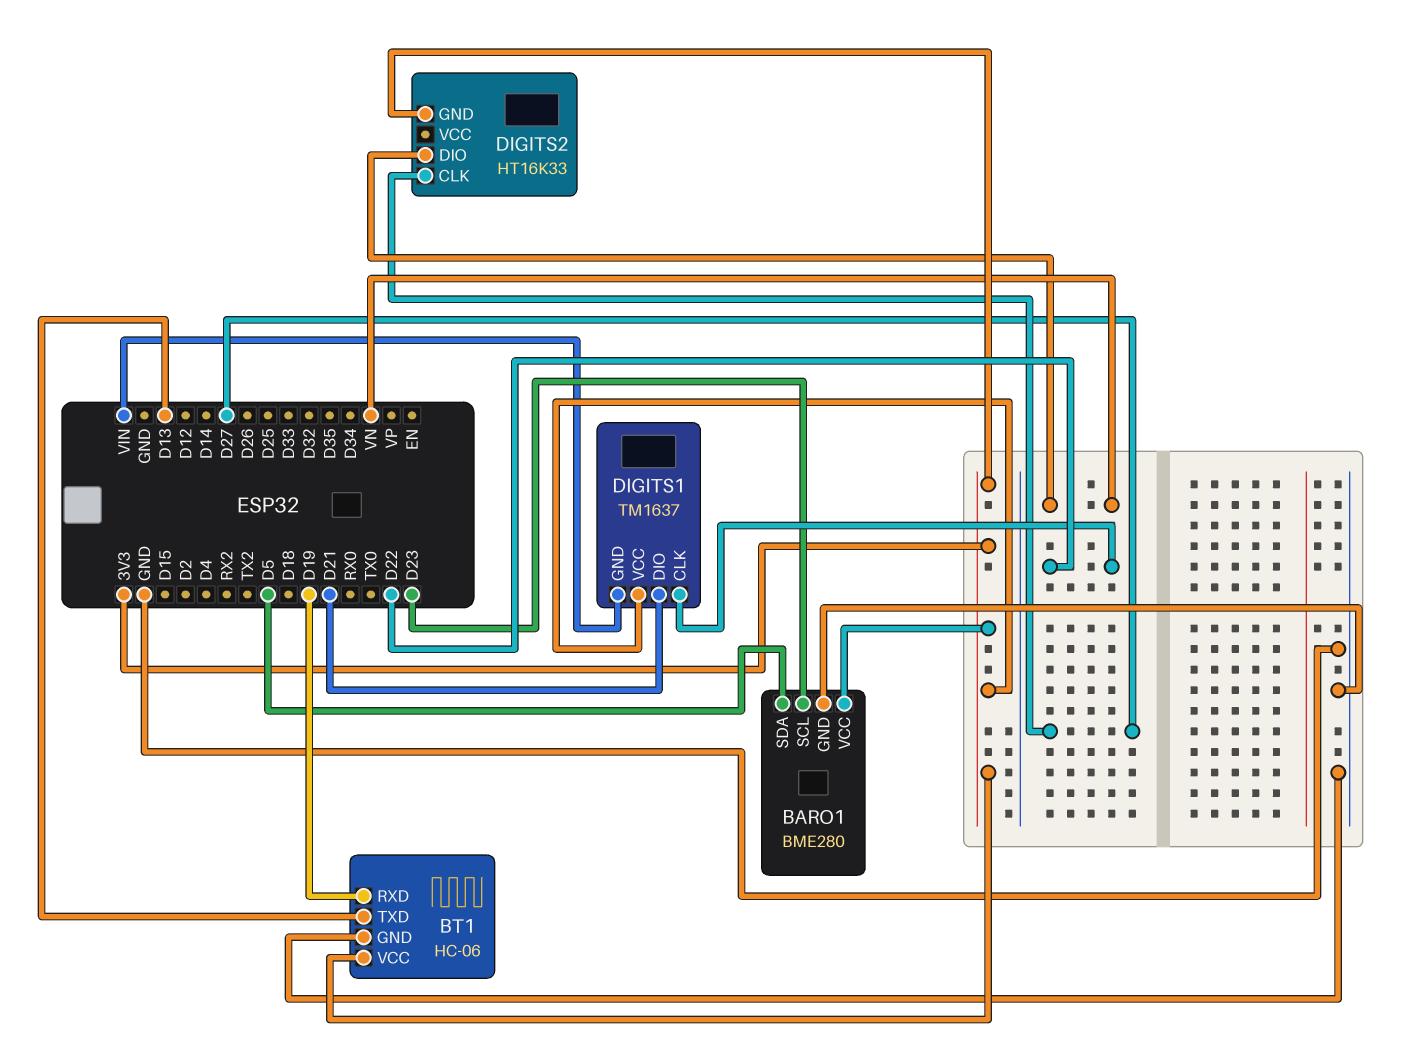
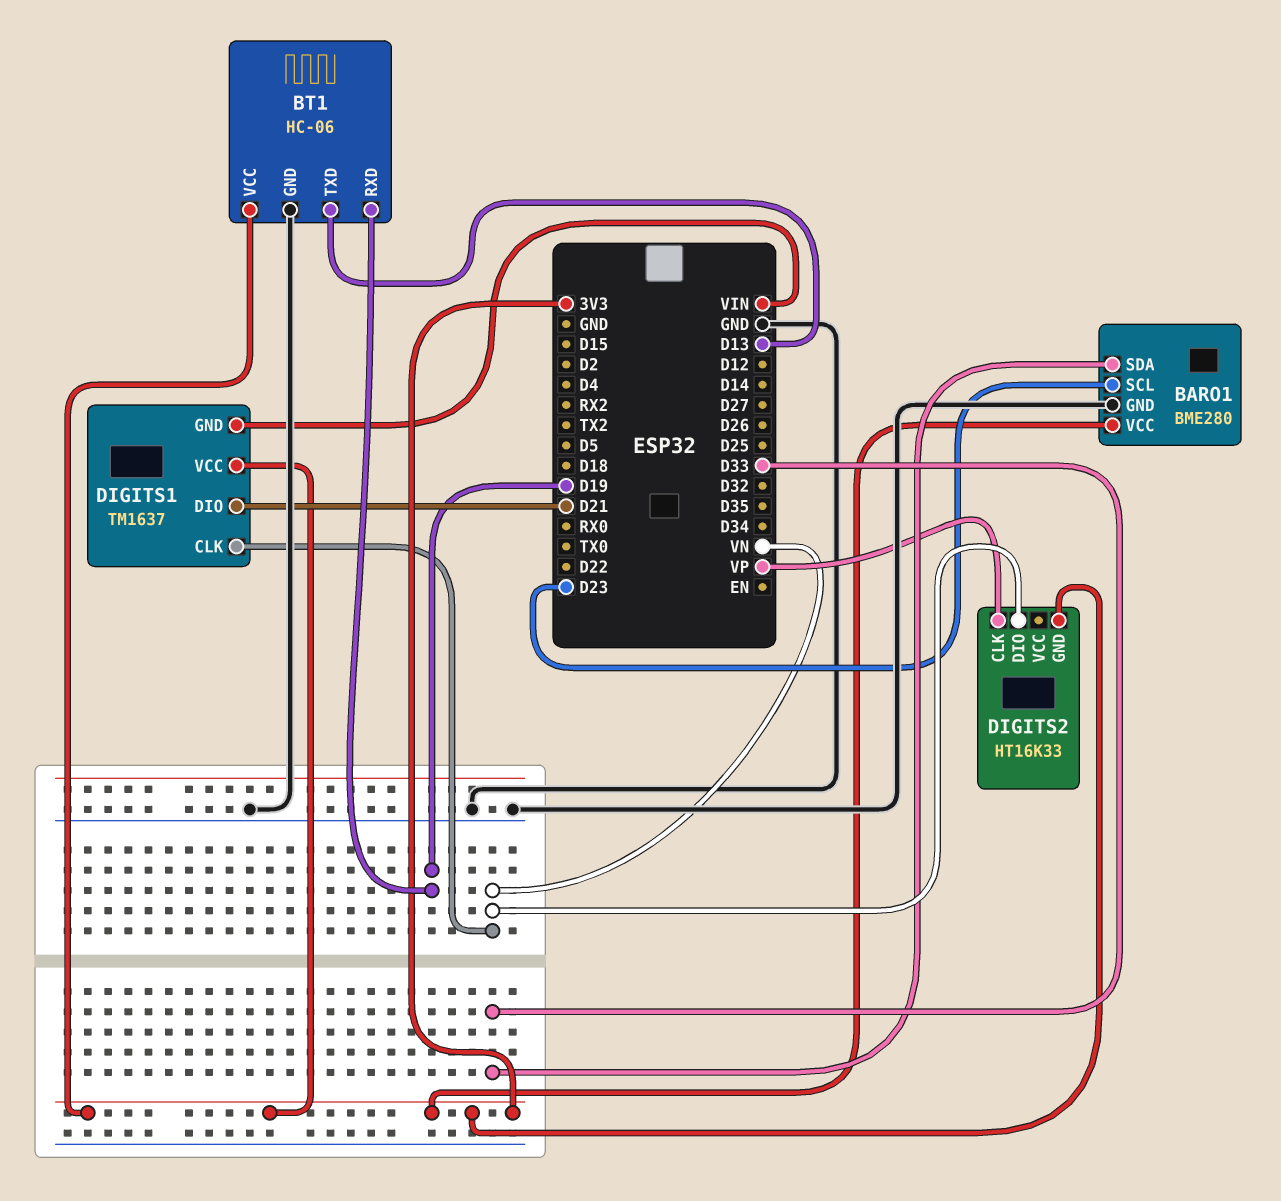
BARO1 pin SDA: D5 -> D33
DIGITS1 pin CLK: D22 -> VN
DIGITS2 pin CLK: D27 -> VP

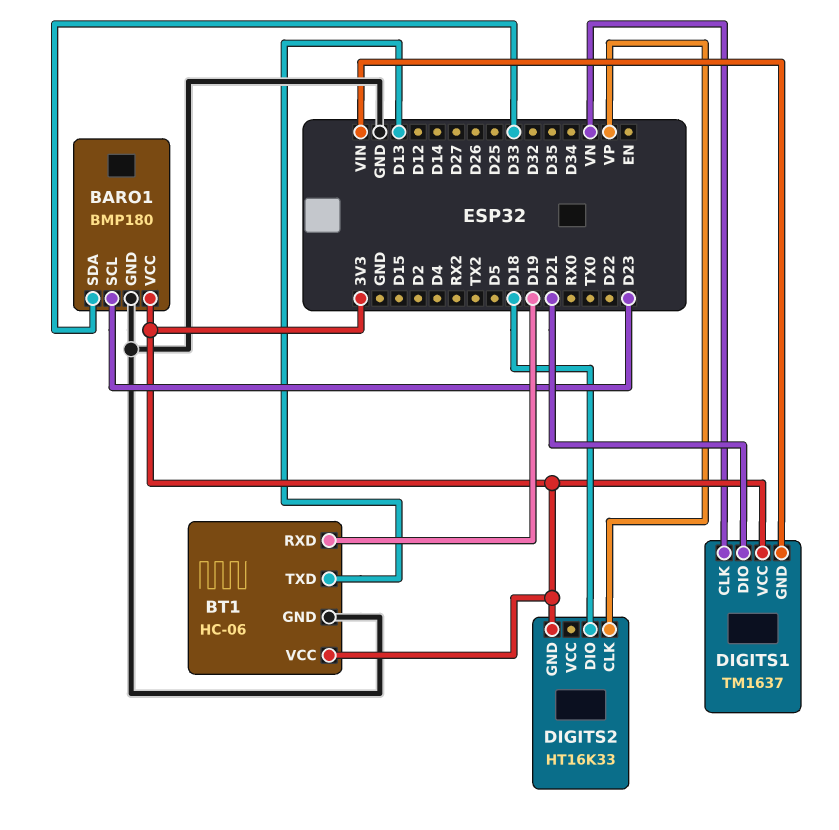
BARO1: BME280 -> BMP180
DIGITS2 pin DIO: VN -> D18

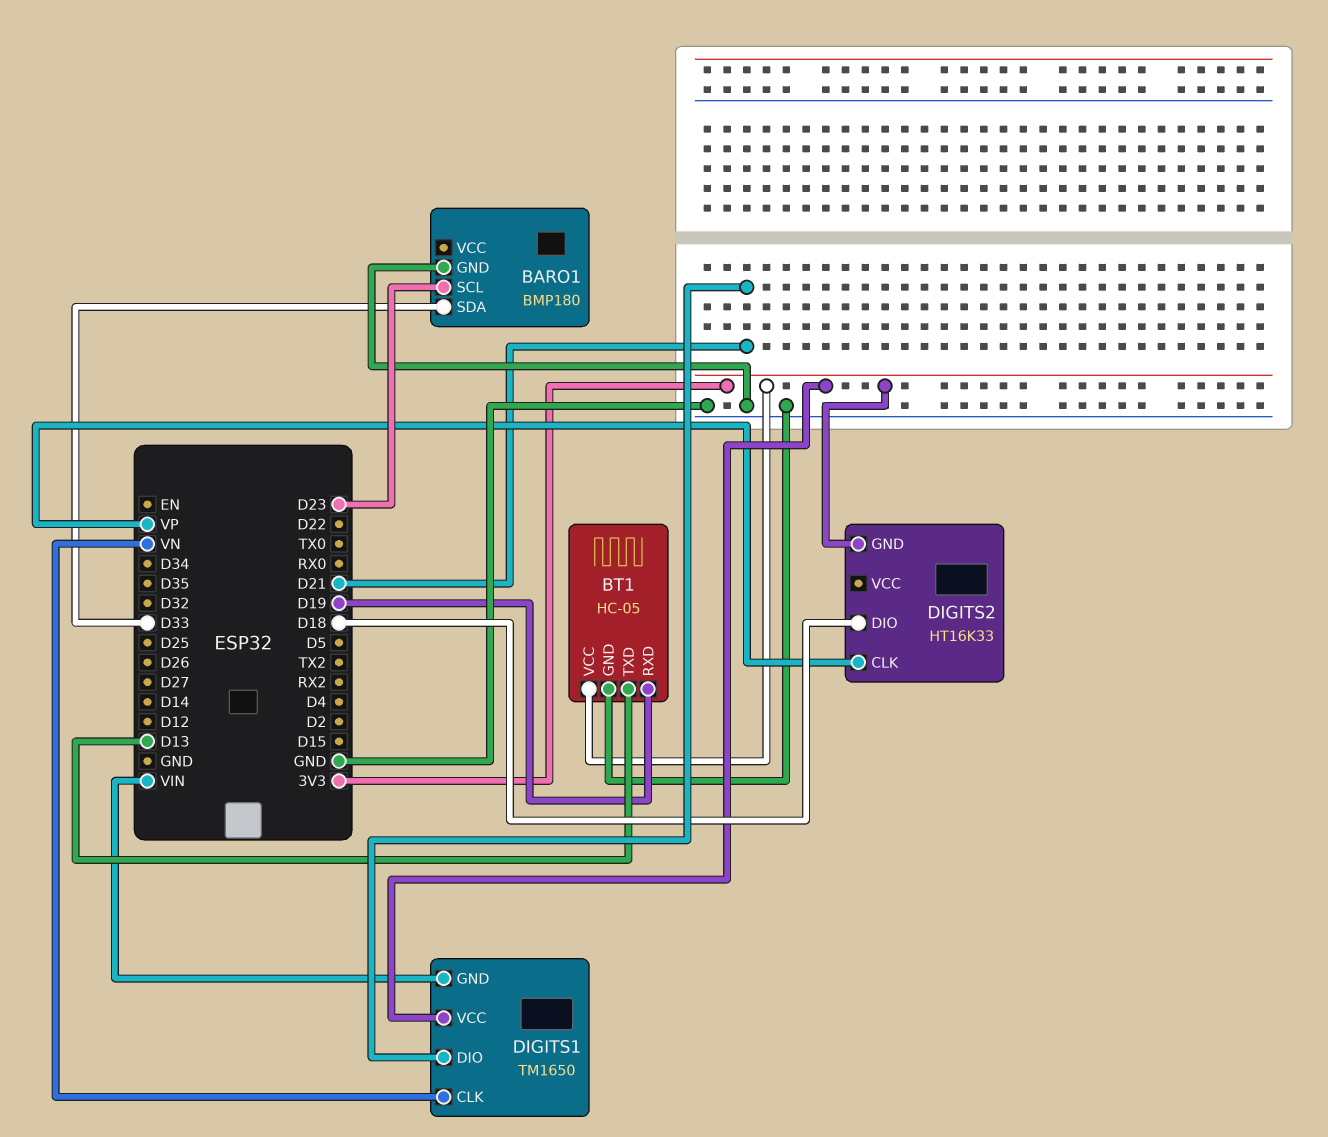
BARO1 pin VCC: 3V3 -> none
BT1: HC-06 -> HC-05
DIGITS1: TM1637 -> TM1650

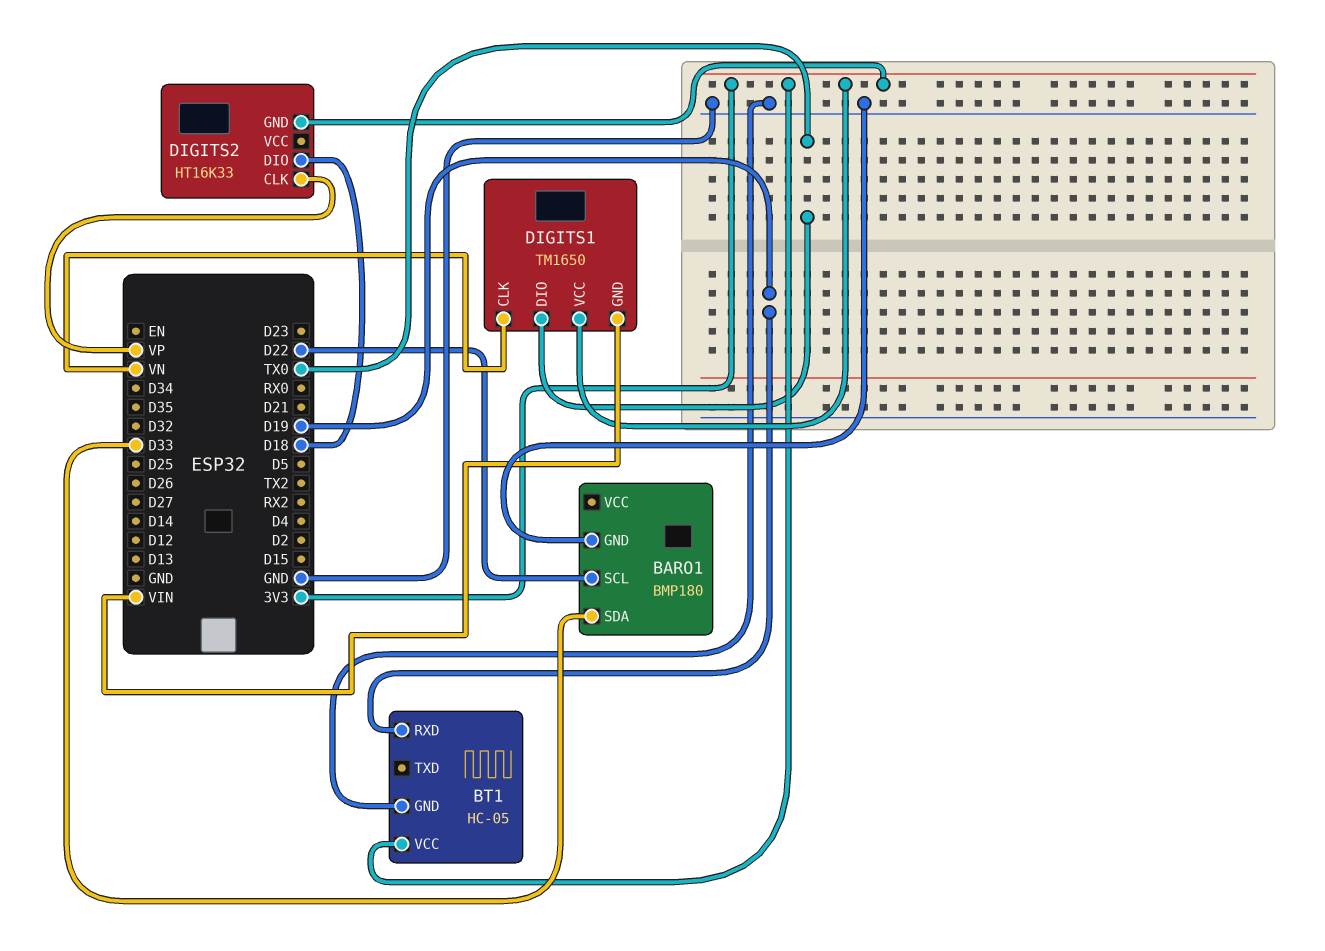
BARO1 pin SCL: D23 -> D22
BT1 pin TXD: D13 -> none
DIGITS1 pin DIO: D21 -> TX0

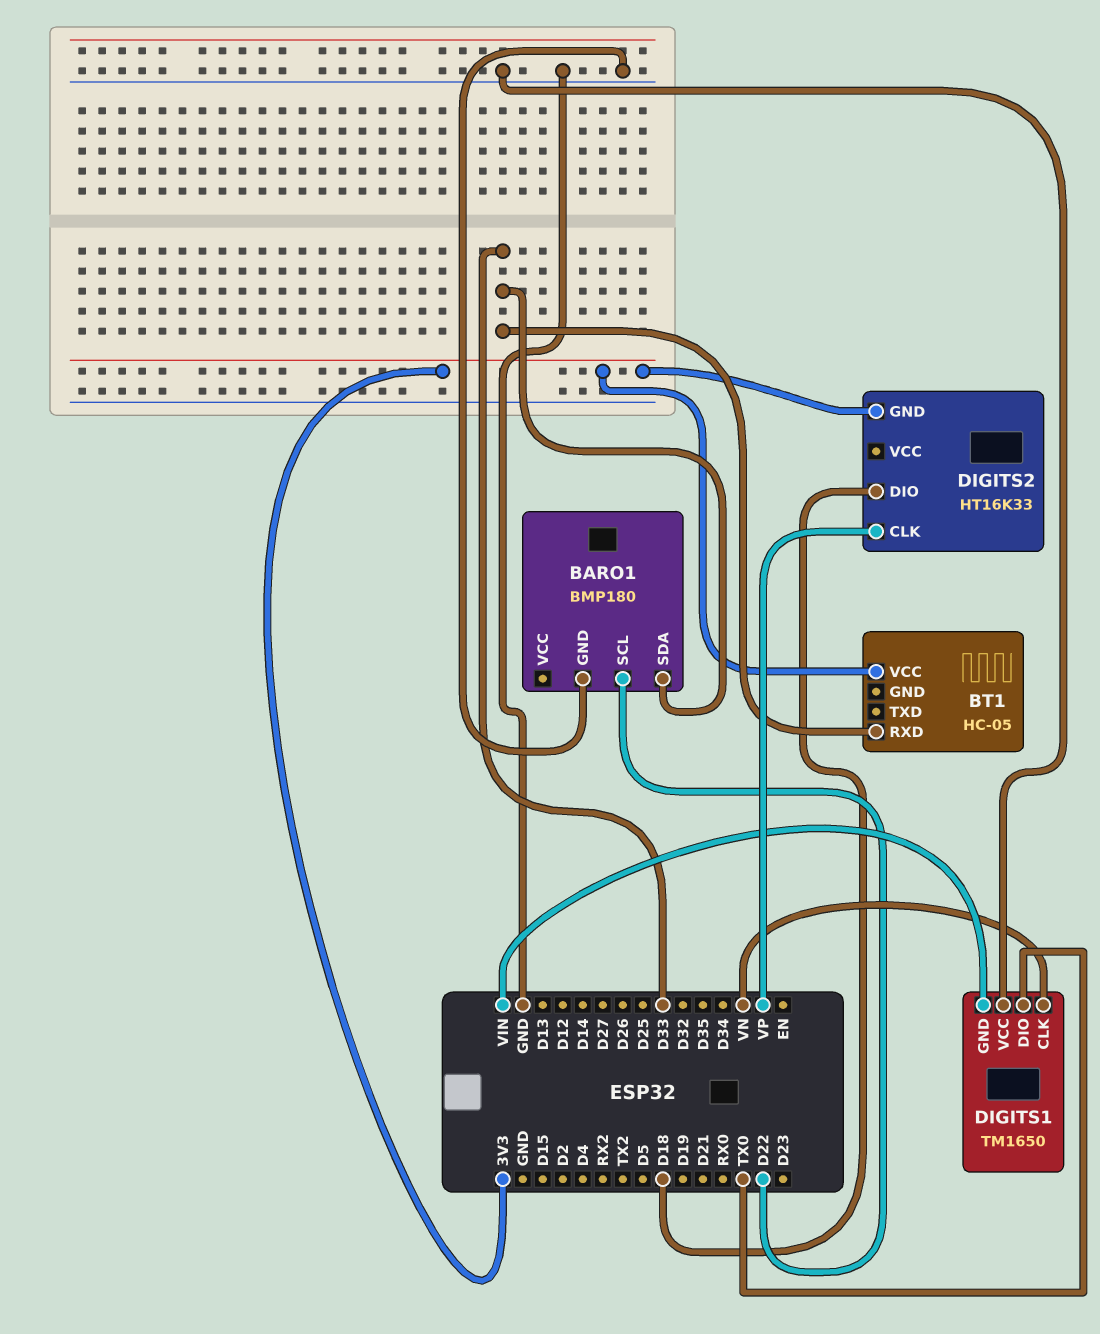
BT1 pin GND: GND -> none
BT1 pin RXD: D19 -> D33
DIGITS1 pin VCC: 3V3 -> GND

